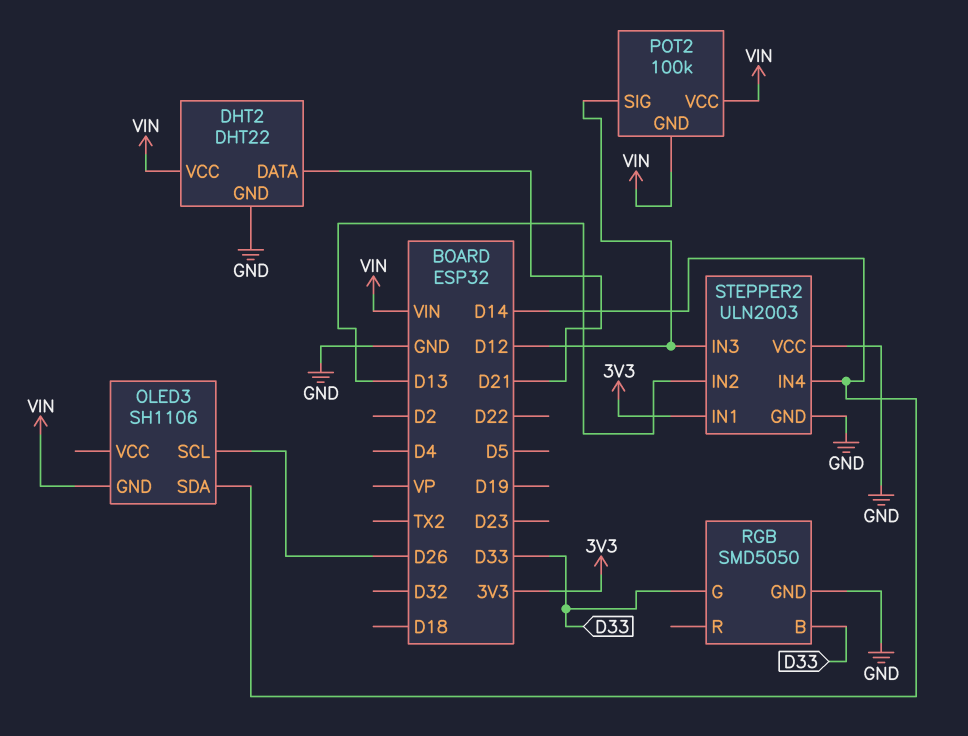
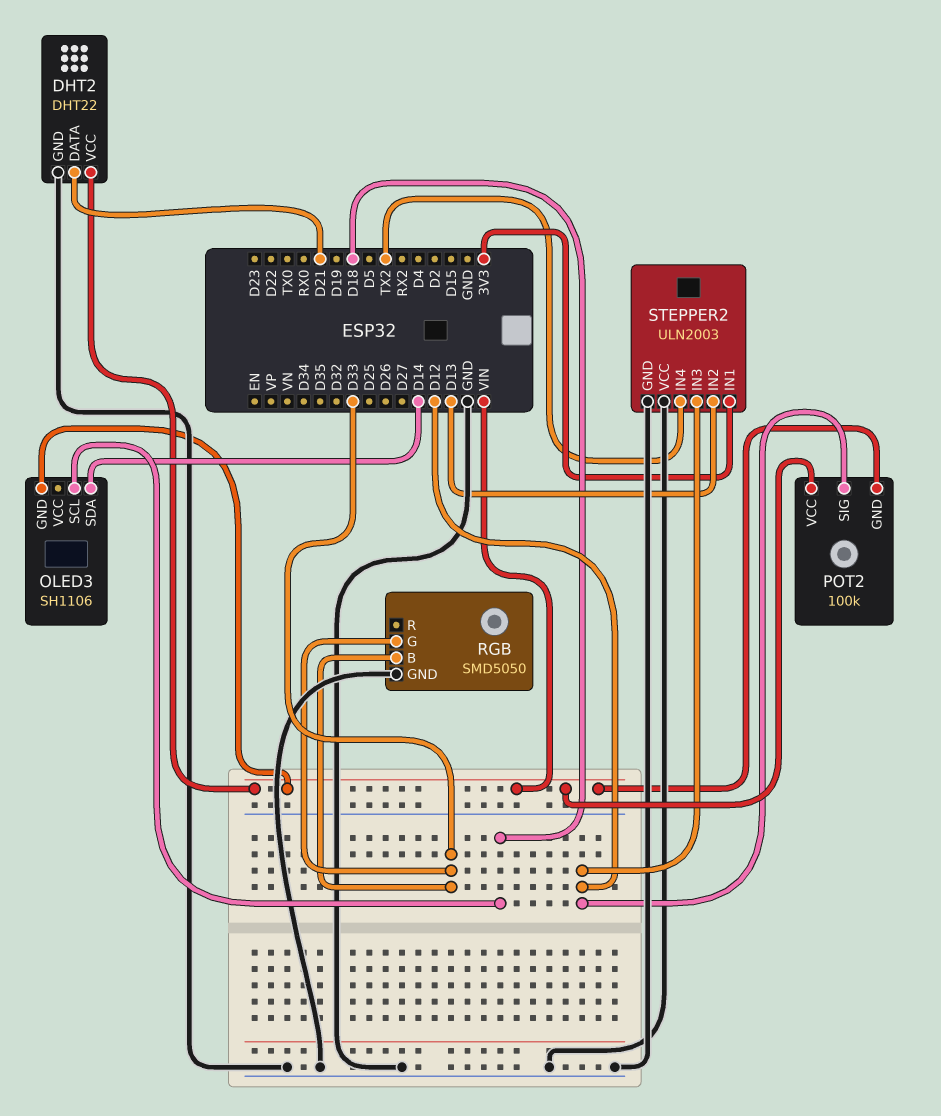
OLED3 pin SCL: D26 -> D18
STEPPER2 pin IN4: D14 -> TX2

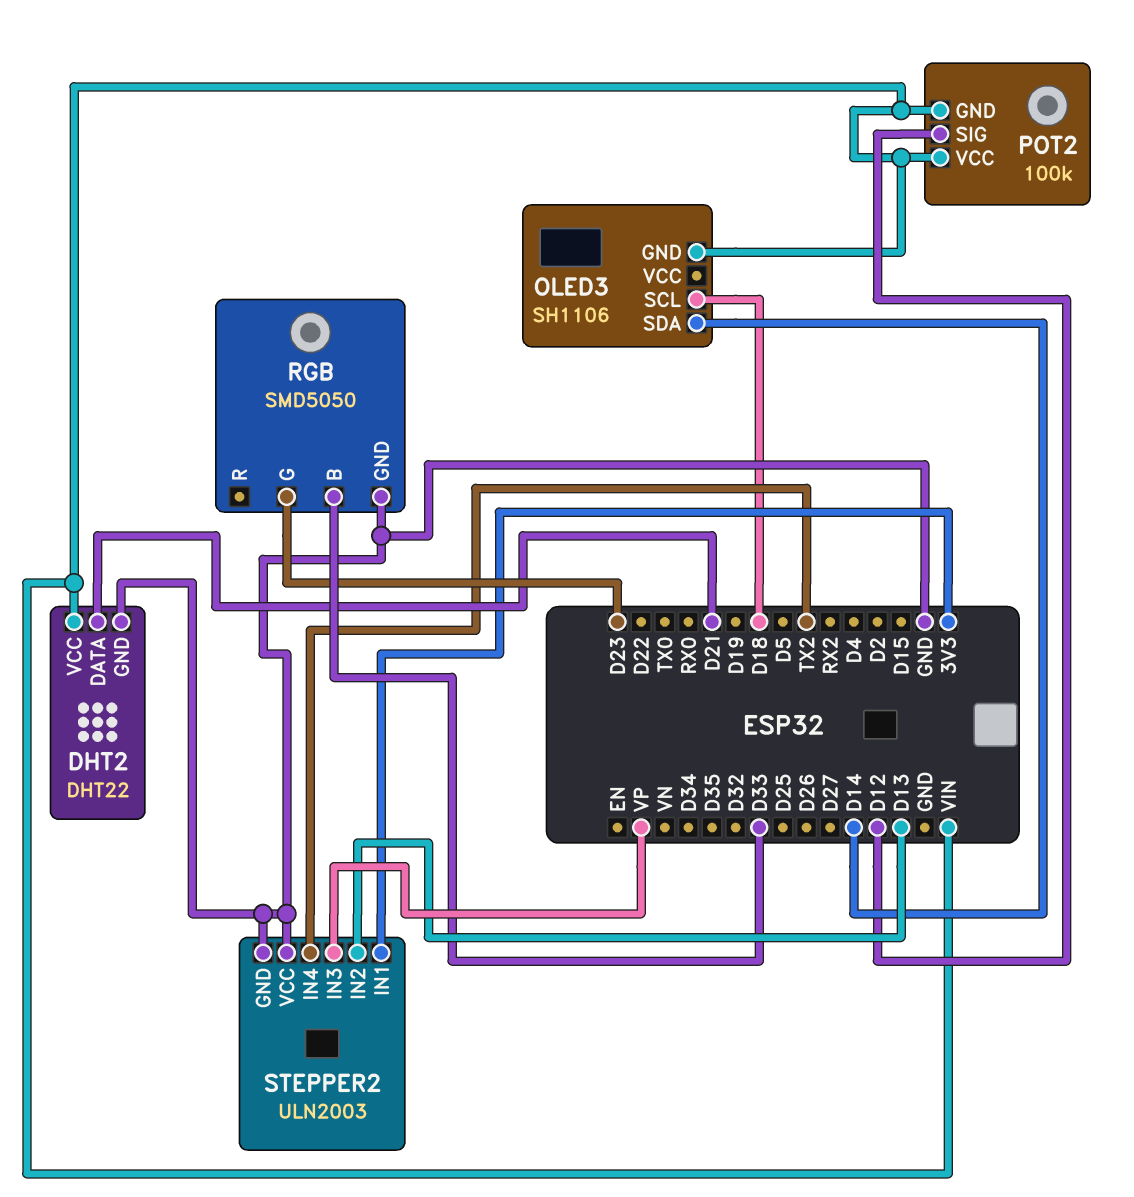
RGB pin G: D33 -> D23
STEPPER2 pin IN3: D12 -> VP

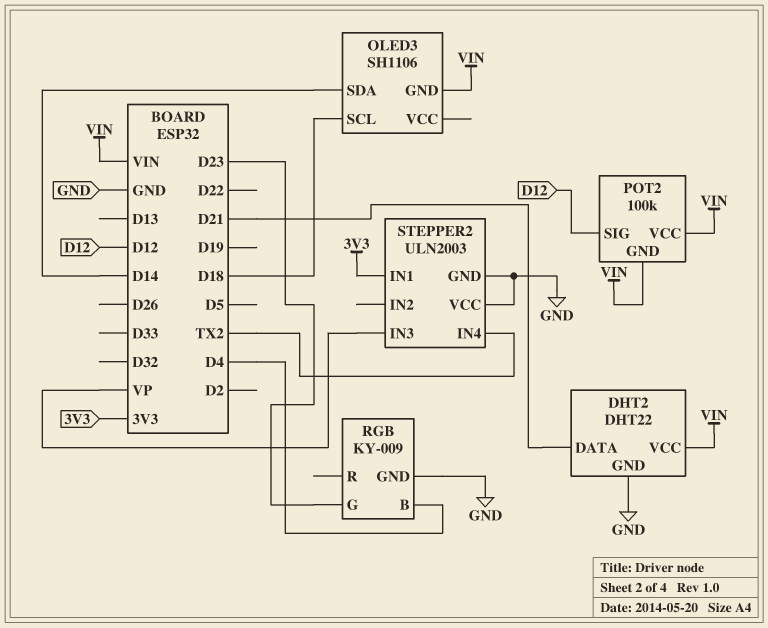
RGB: SMD5050 -> KY-009
RGB pin B: D33 -> D4
STEPPER2 pin IN2: D13 -> none

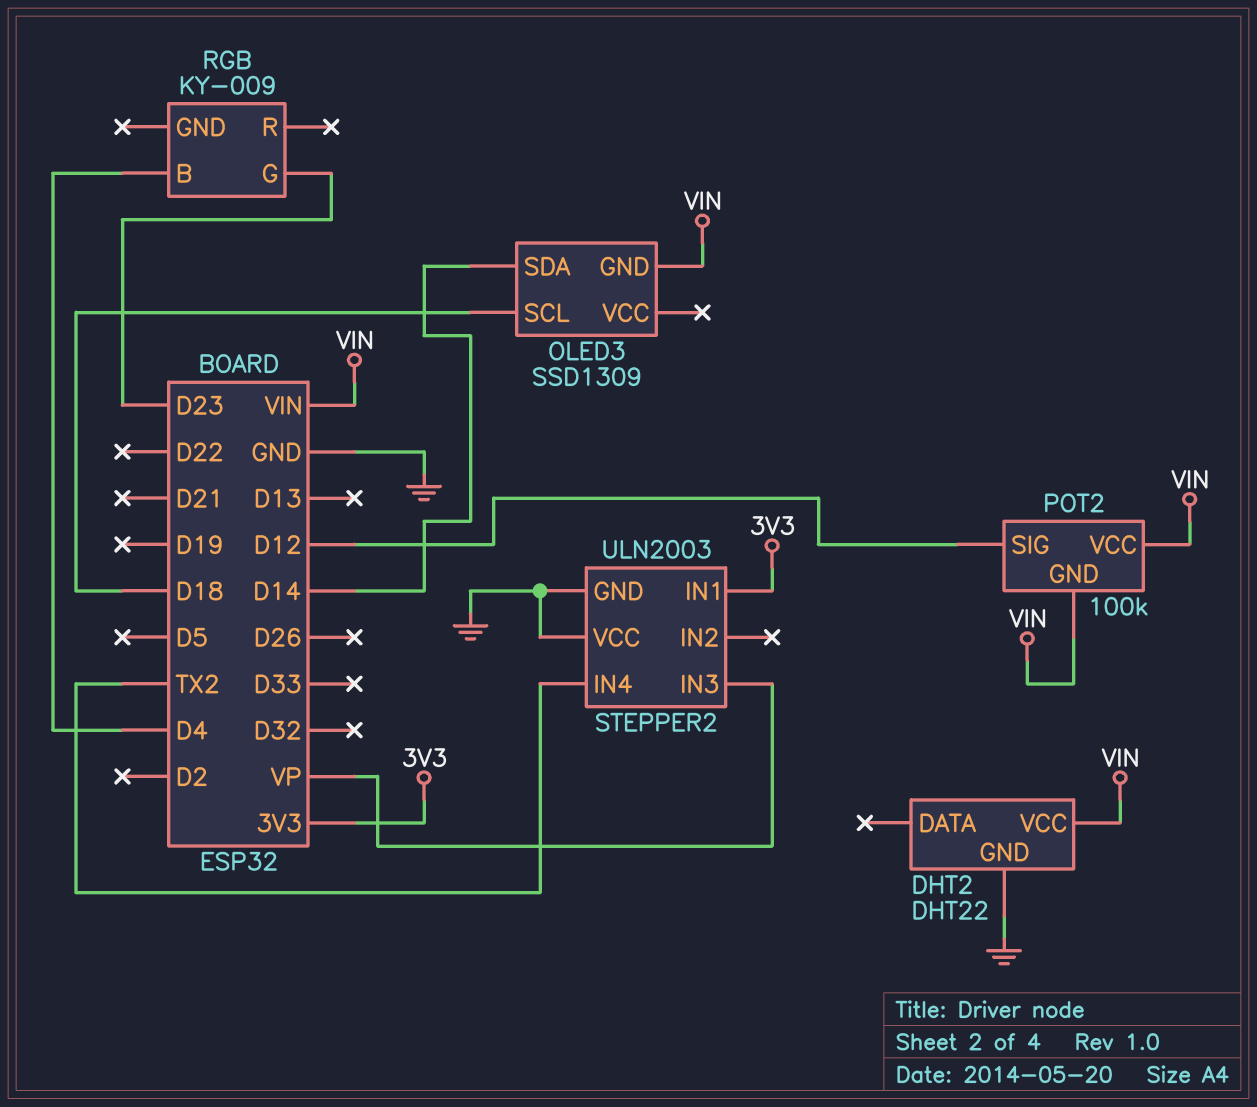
DHT2 pin DATA: D21 -> none
OLED3: SH1106 -> SSD1309
RGB pin GND: GND -> none

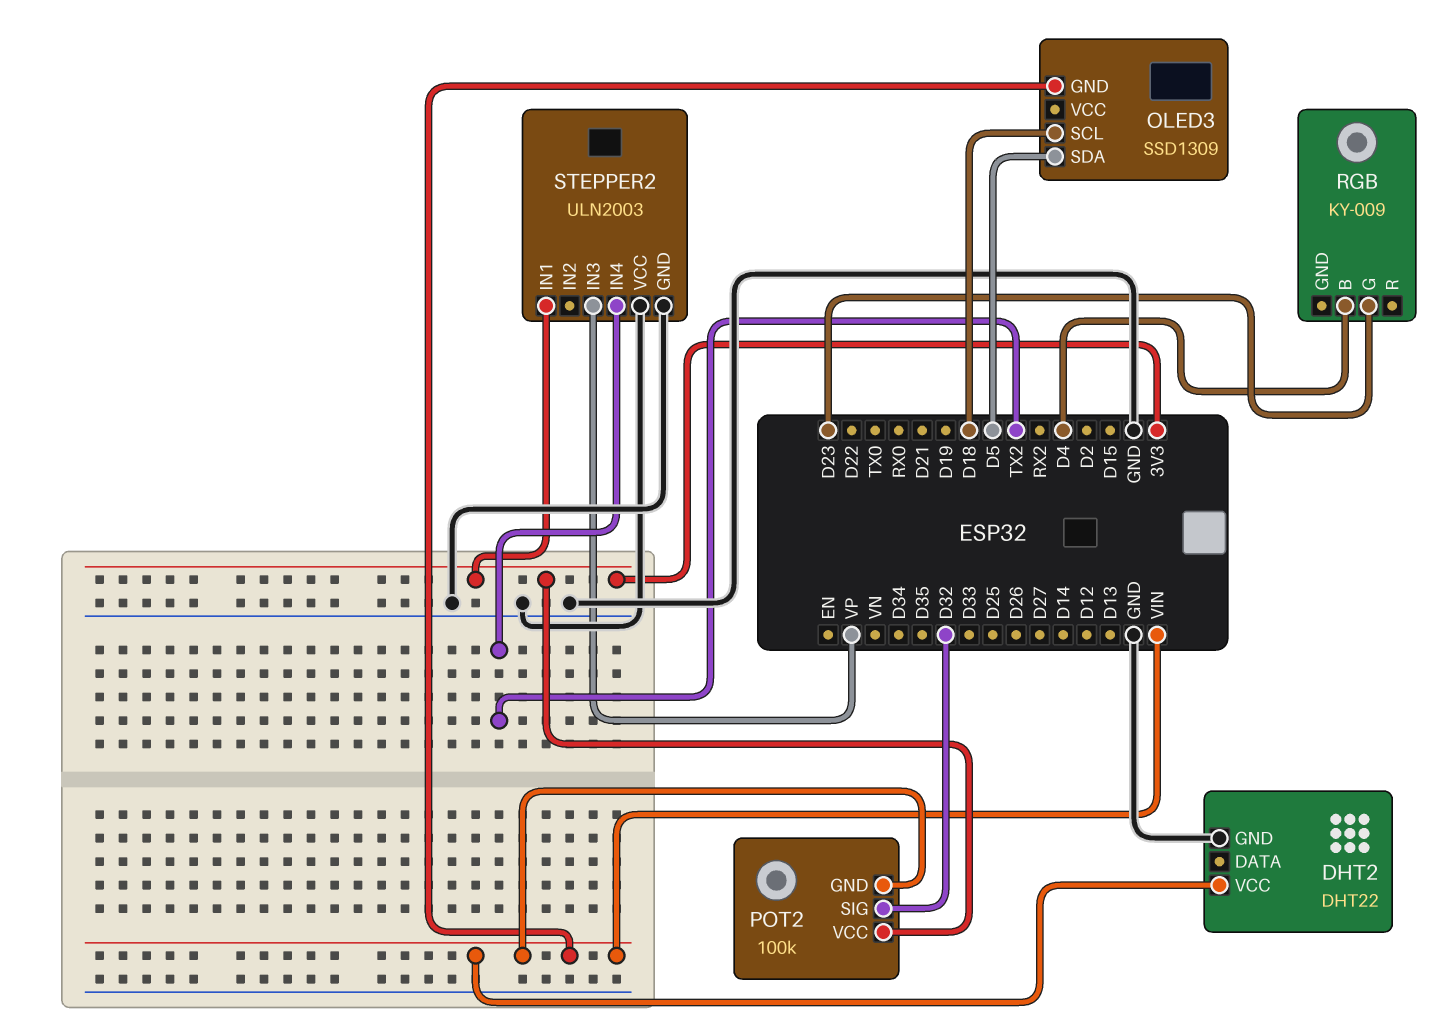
OLED3 pin SDA: D14 -> D5
POT2 pin SIG: D12 -> D32
POT2 pin VCC: VIN -> 3V3

